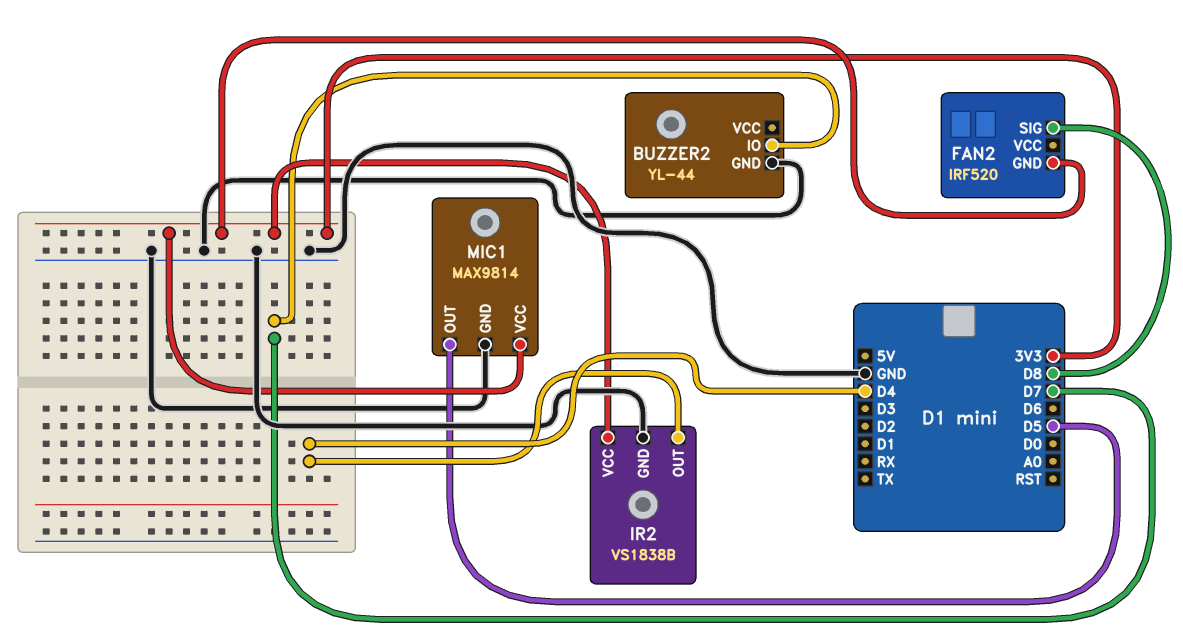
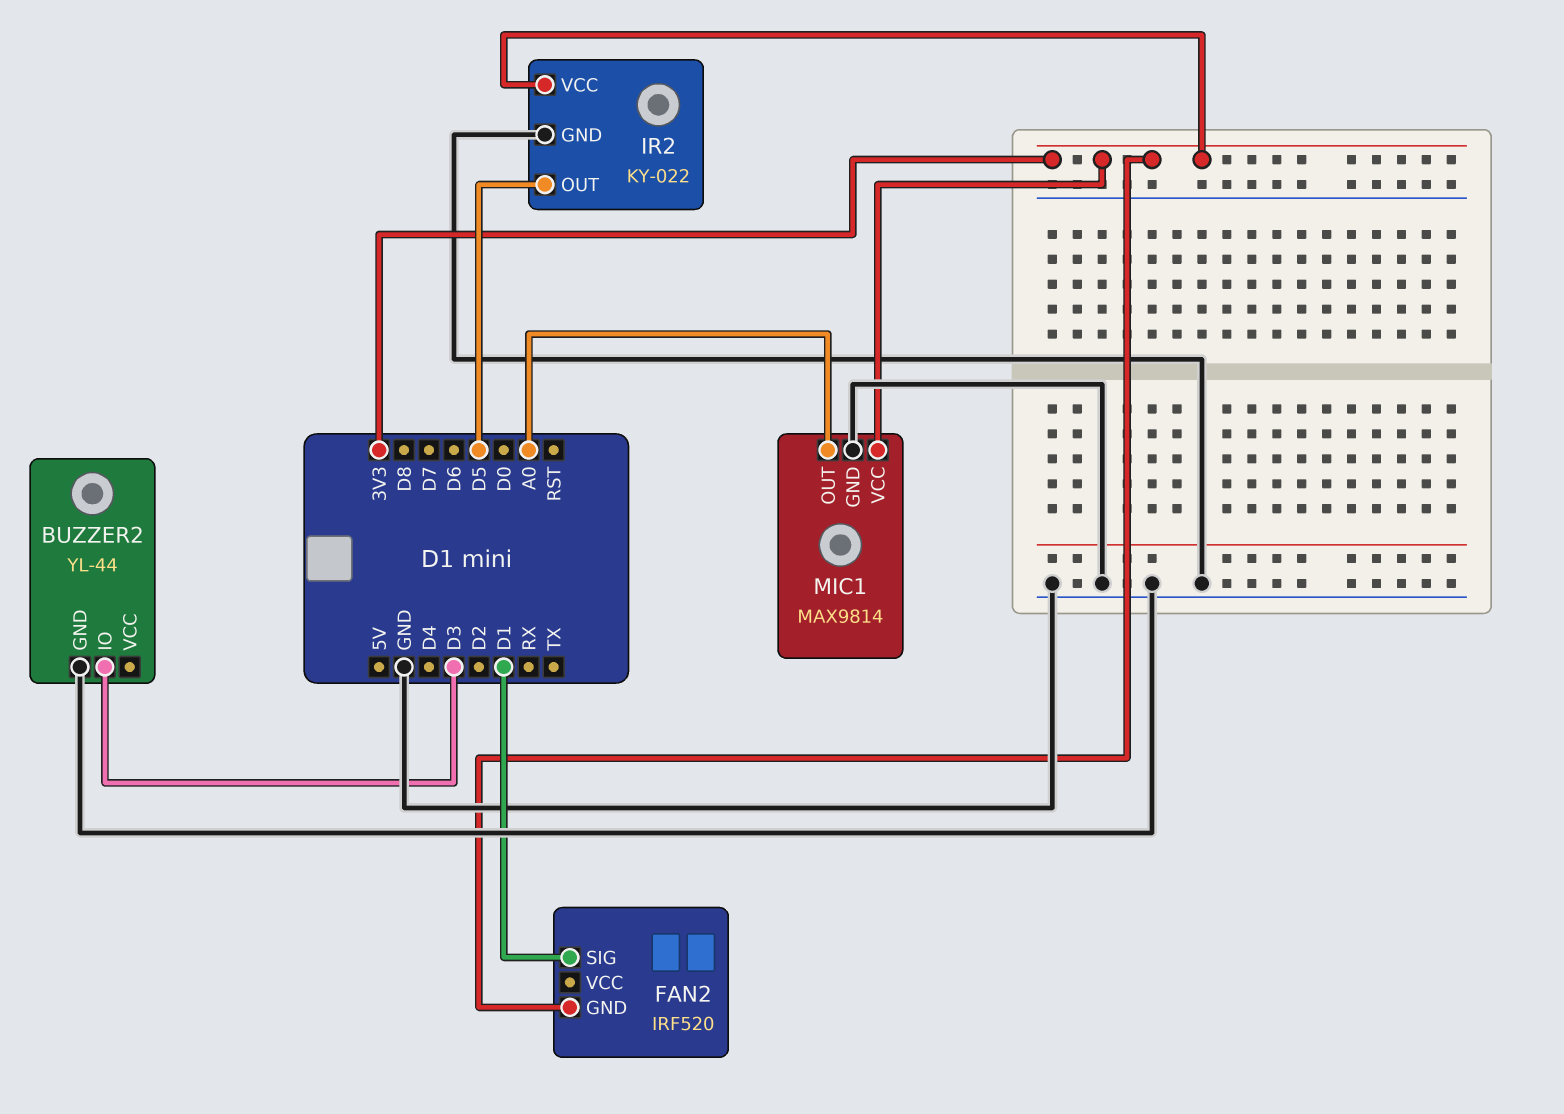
BUZZER2 pin IO: D7 -> D3
FAN2 pin SIG: D8 -> D1
IR2: VS1838B -> KY-022
IR2 pin OUT: D4 -> D5
MIC1 pin OUT: D5 -> A0

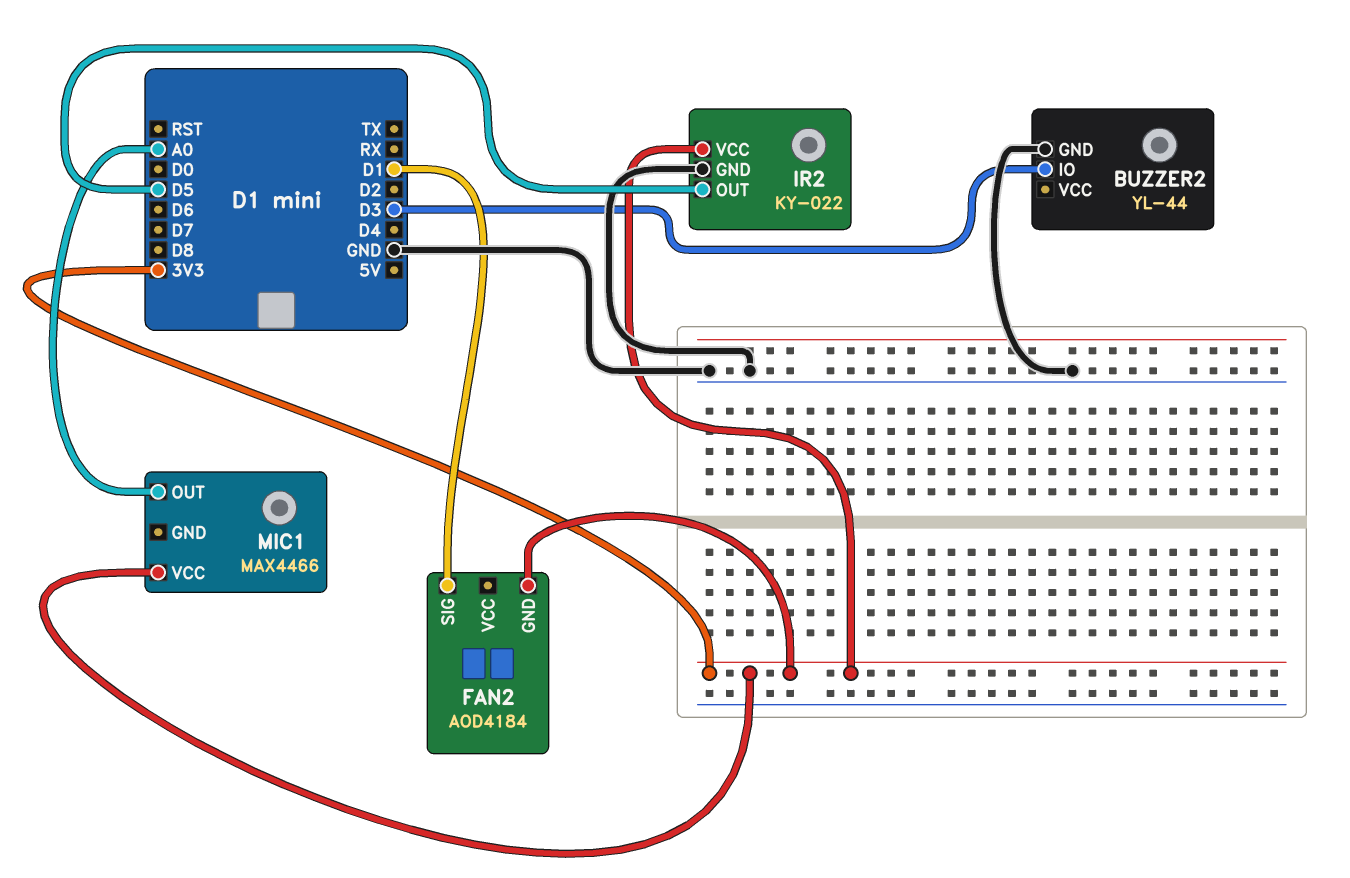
FAN2: IRF520 -> AOD4184
MIC1: MAX9814 -> MAX4466
MIC1 pin GND: GND -> none

